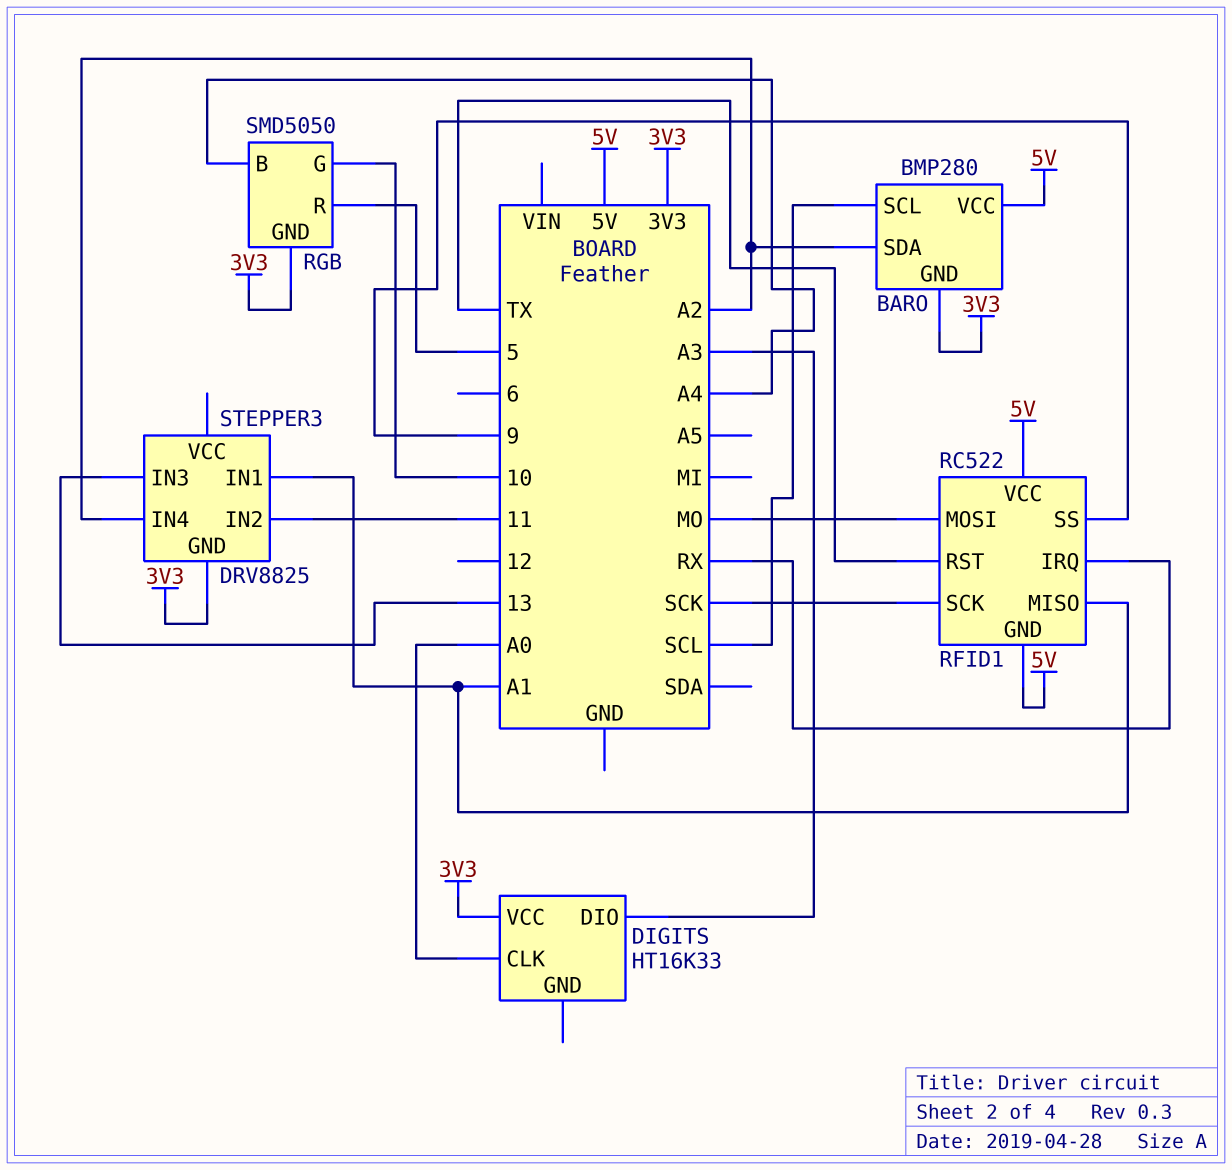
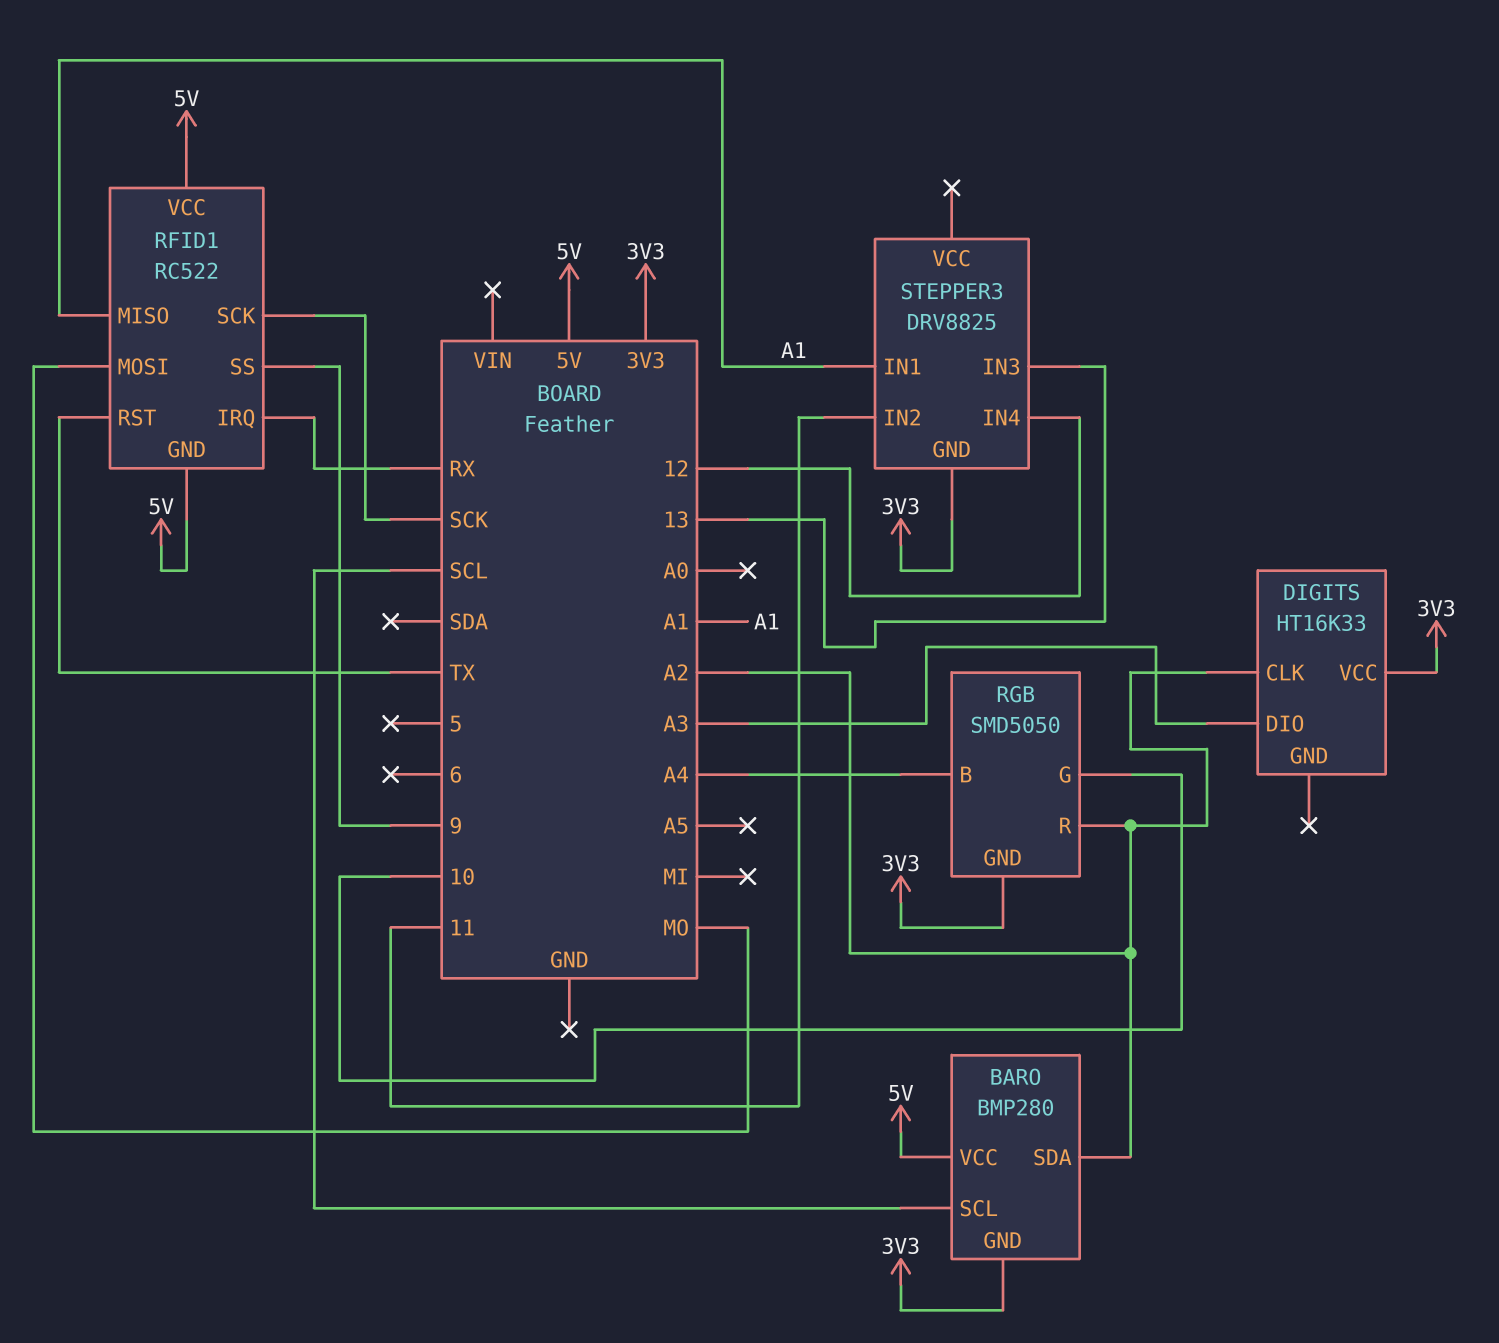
DIGITS pin CLK: A0 -> A2
RGB pin R: 5 -> A2
STEPPER3 pin IN4: A2 -> 12

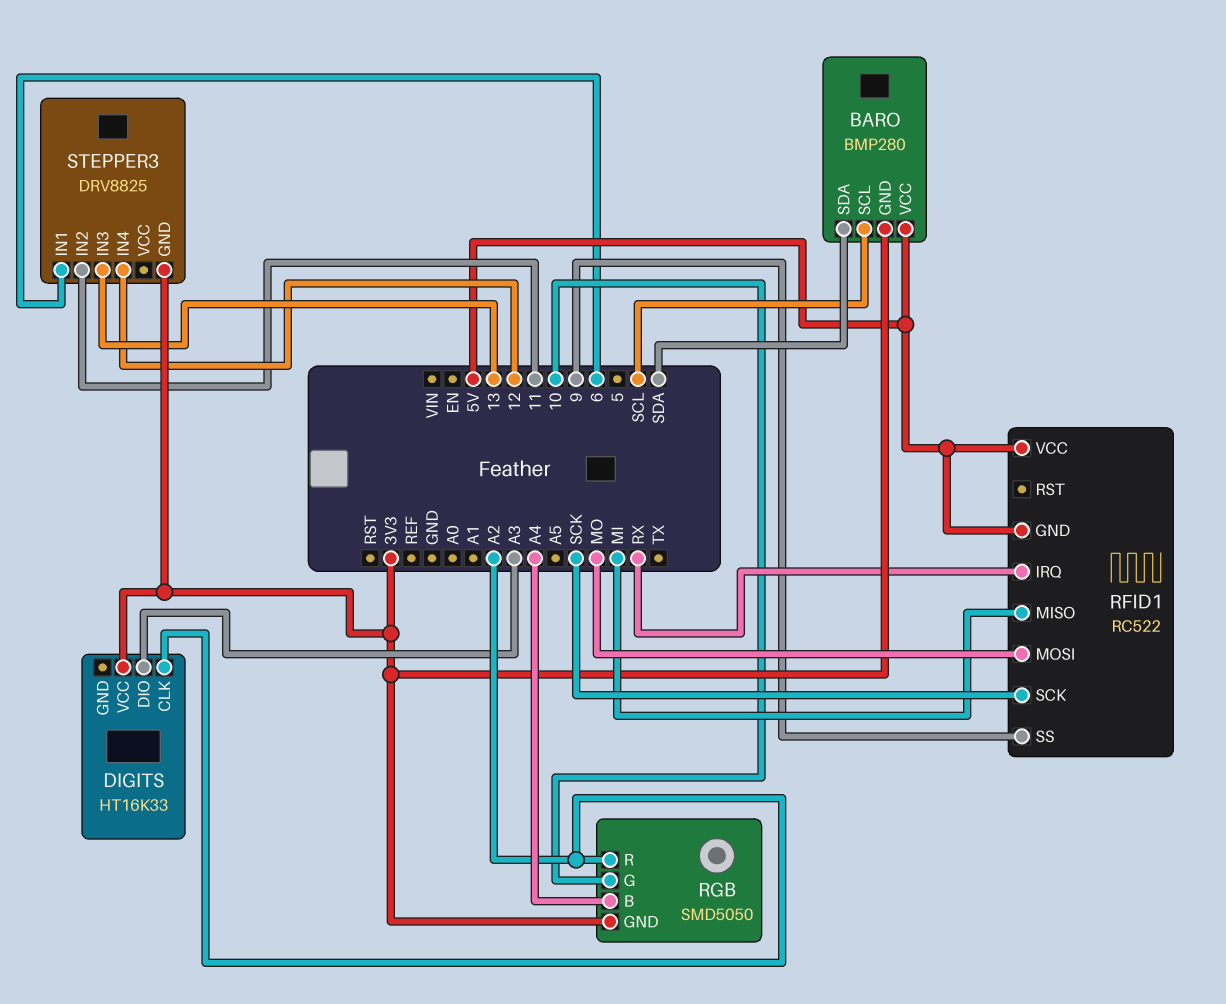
BARO pin SDA: A2 -> SDA
RFID1 pin MISO: A1 -> MI
RFID1 pin RST: TX -> none
STEPPER3 pin IN1: A1 -> 6

